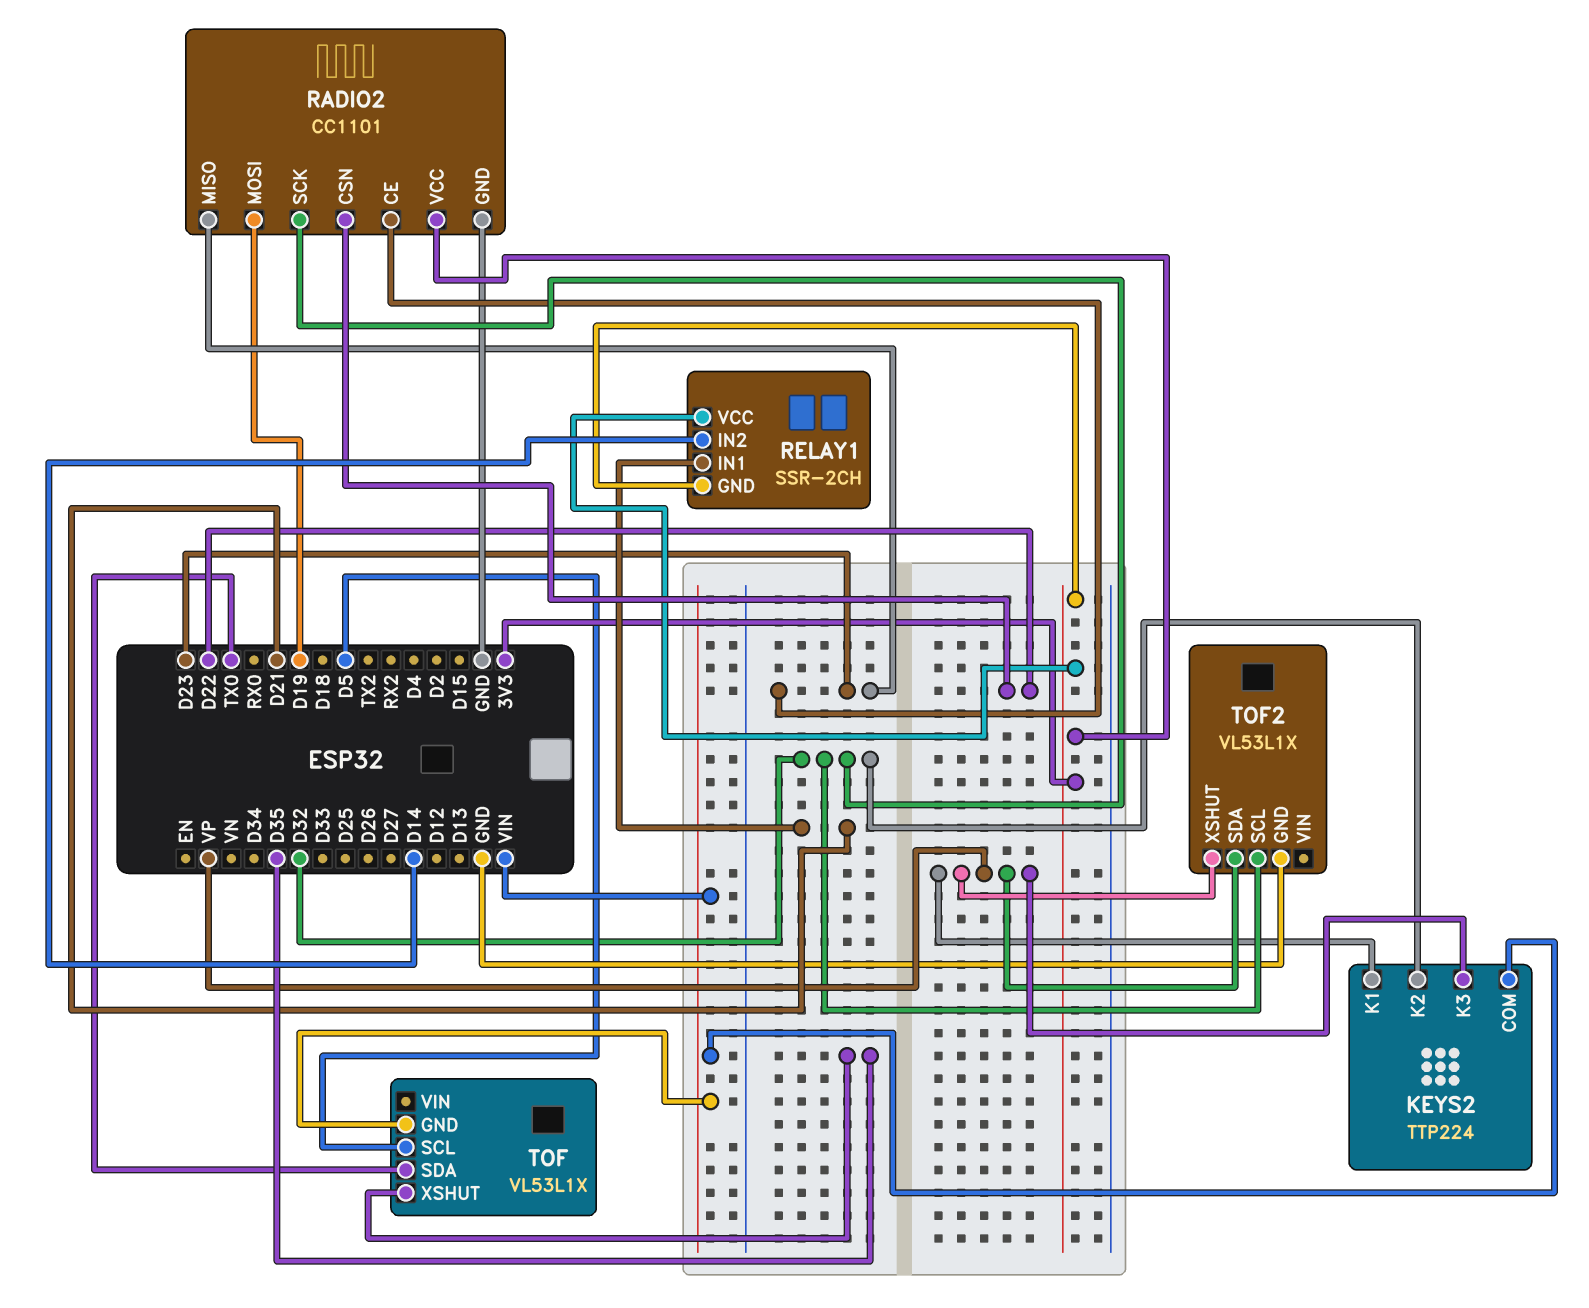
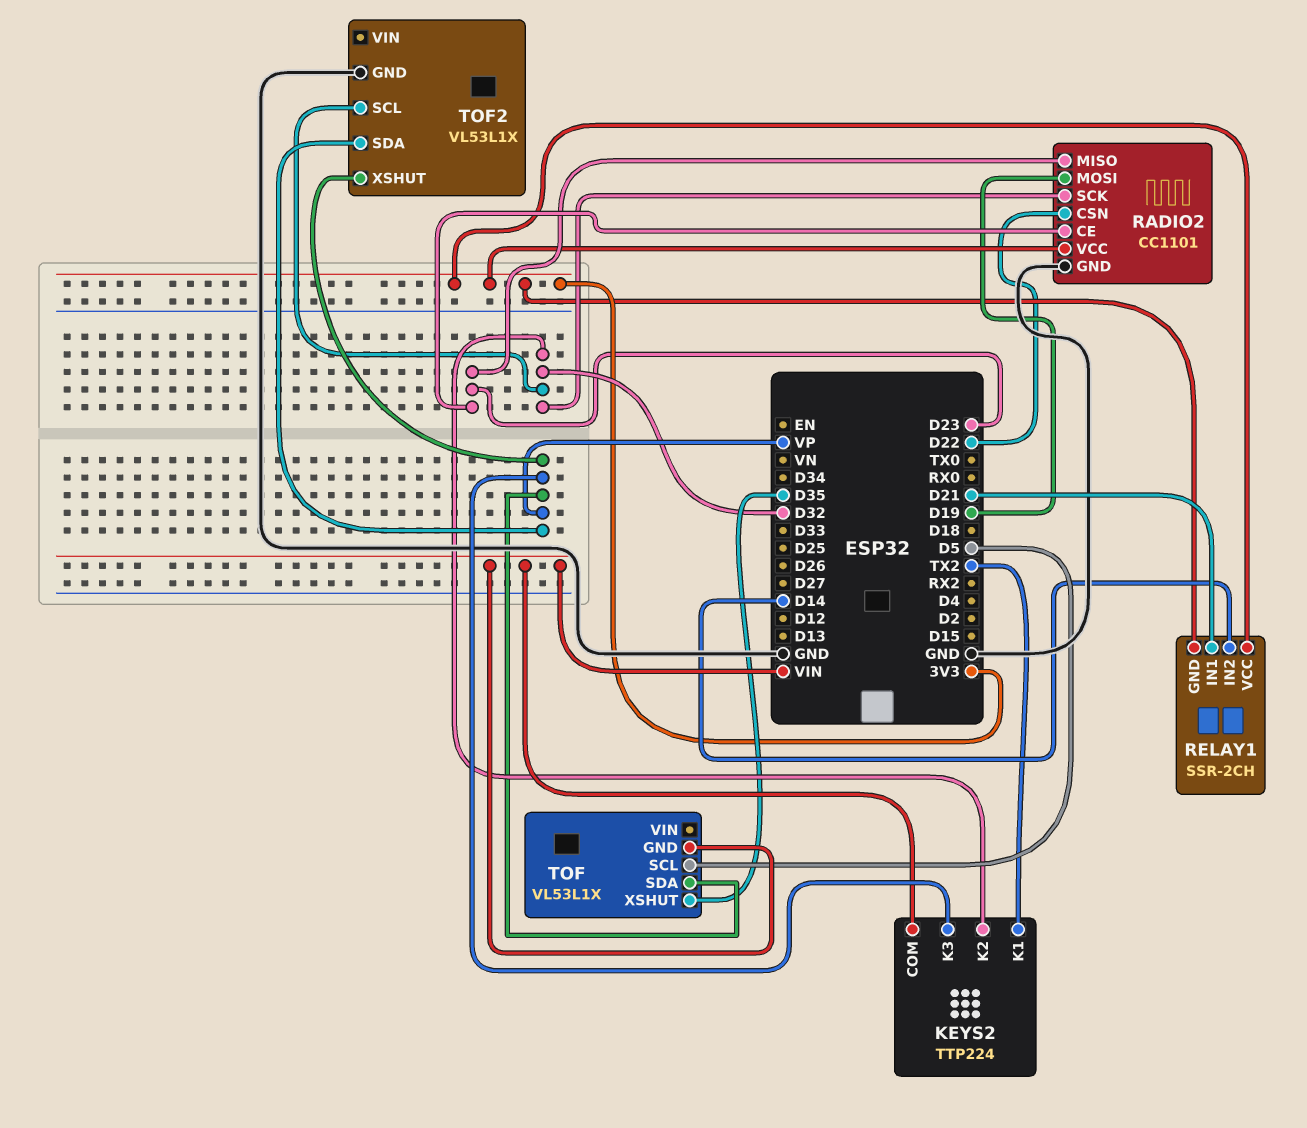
KEYS2 pin K1: VP -> TX2
TOF pin SDA: TX0 -> VP

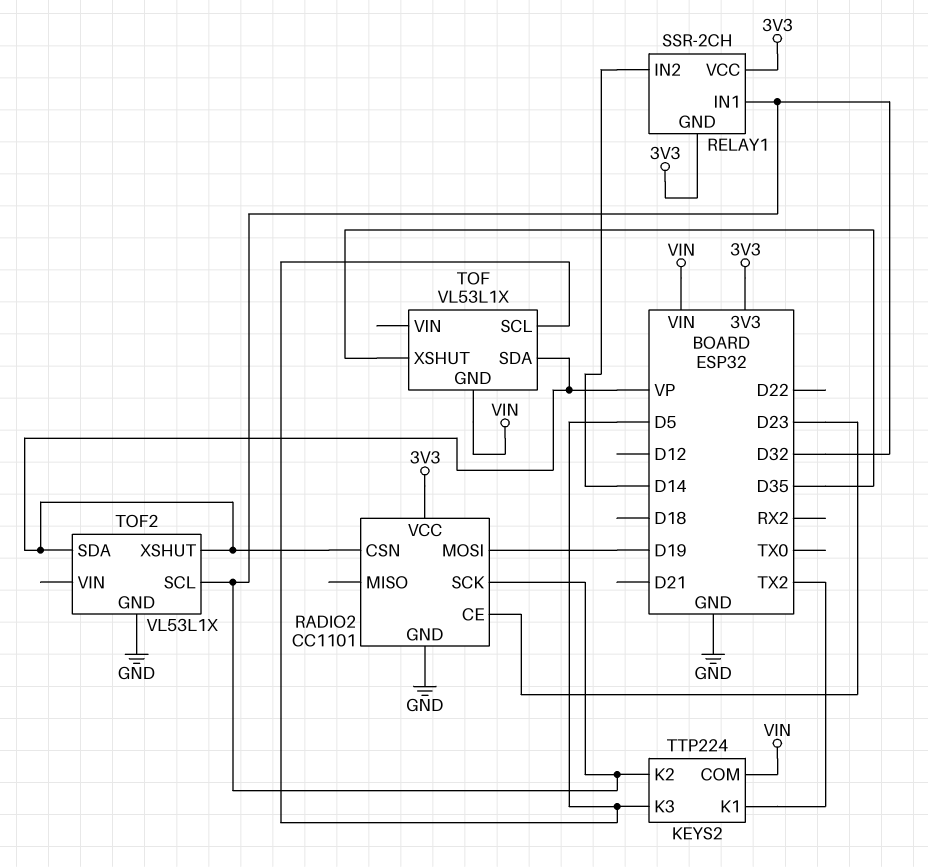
KEYS2 pin K3: VP -> D5
RADIO2 pin CSN: D22 -> VP
RADIO2 pin MISO: D23 -> none
RELAY1 pin IN1: D21 -> D32

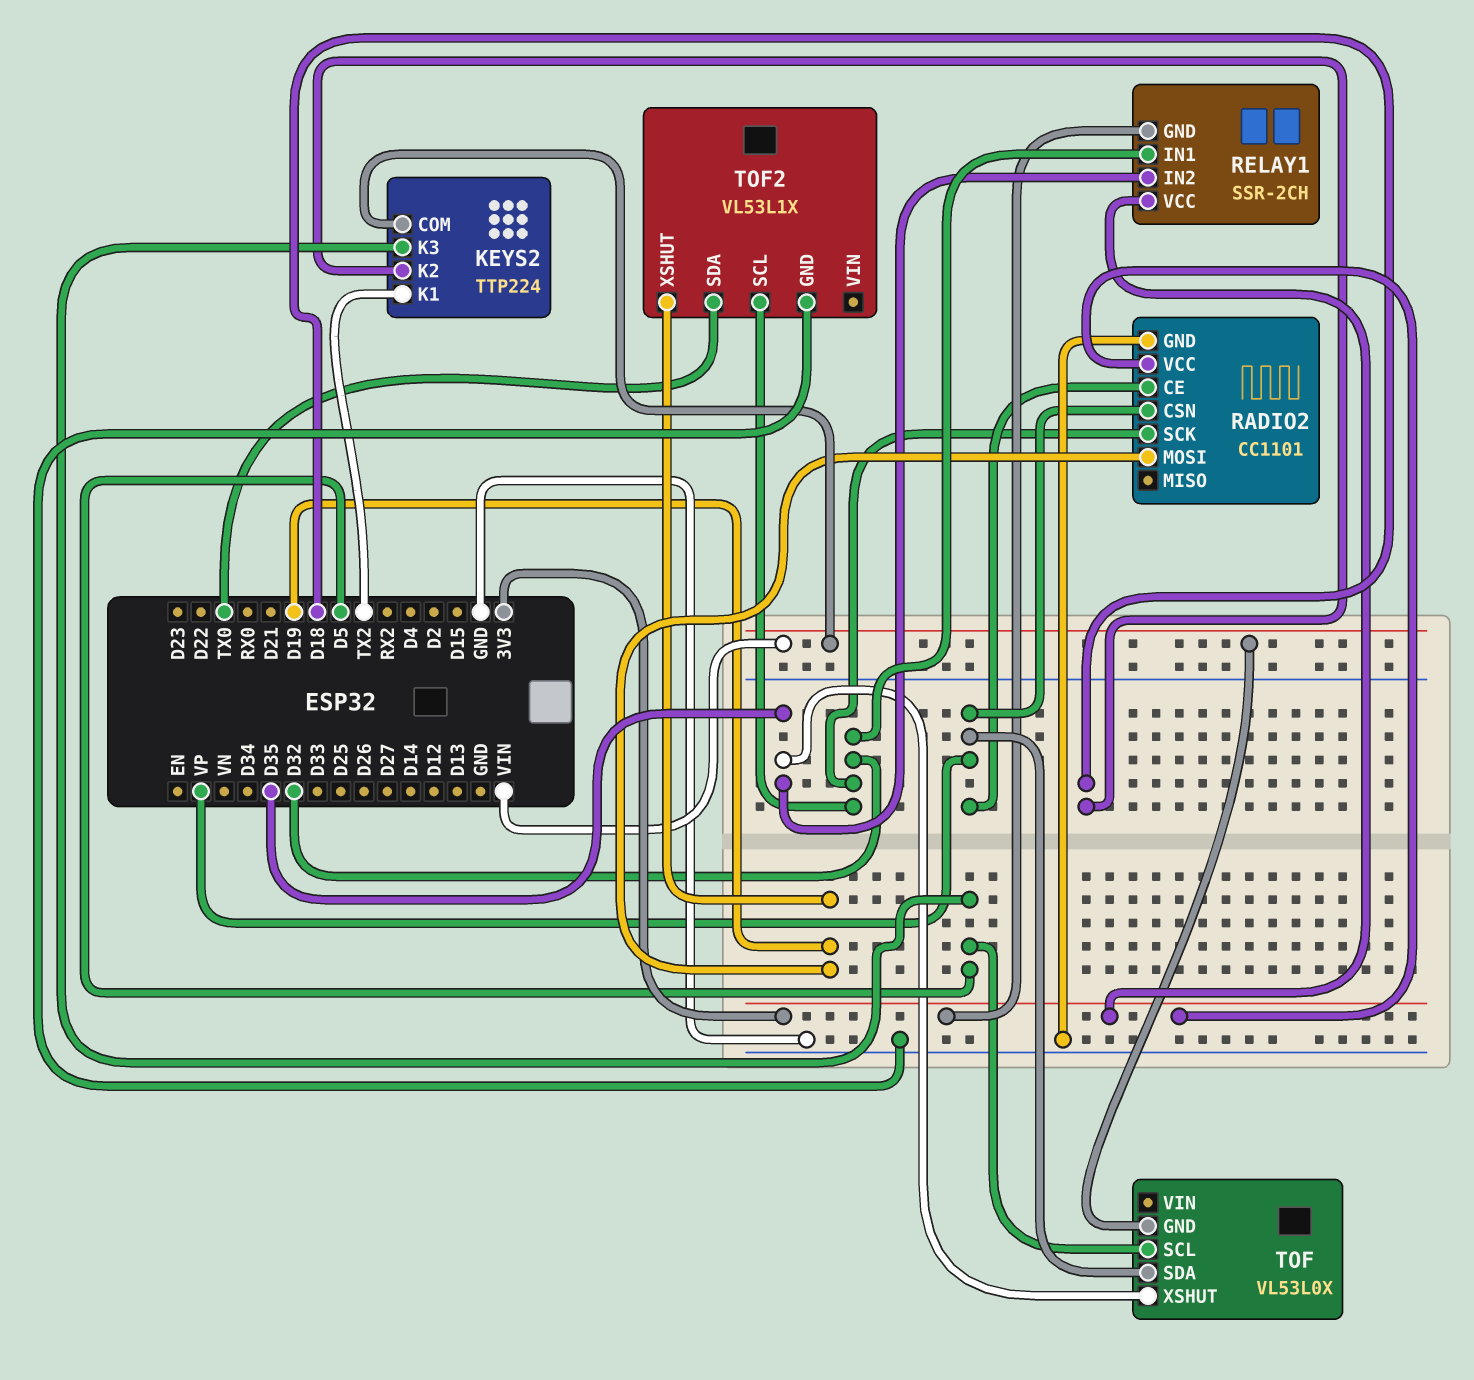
KEYS2 pin K2: D32 -> D18
RADIO2 pin CE: D23 -> VP
RELAY1 pin IN2: D14 -> D35
TOF: VL53L1X -> VL53L0X
TOF2 pin SDA: VP -> TX0
TOF2 pin XSHUT: VP -> D19

